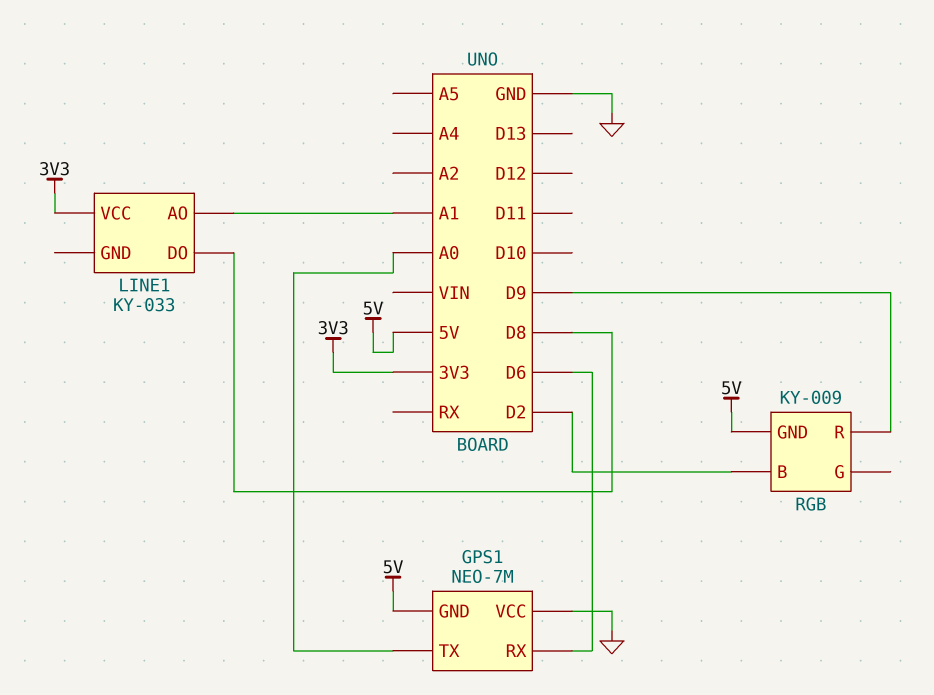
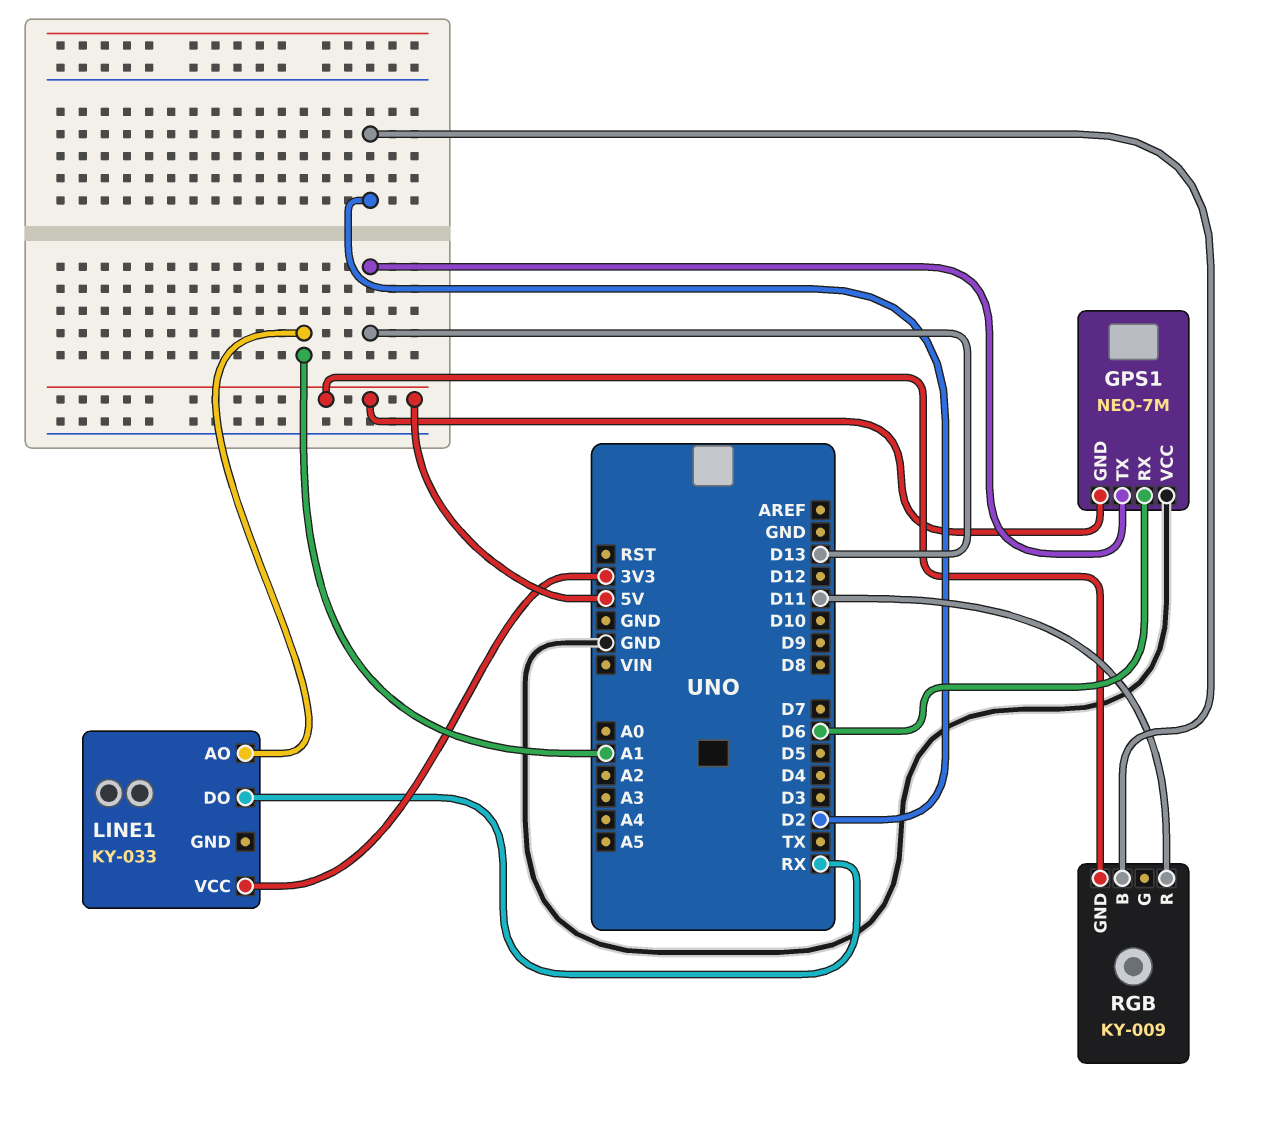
GPS1 pin TX: A0 -> D13
LINE1 pin DO: D8 -> RX
RGB pin R: D9 -> D11

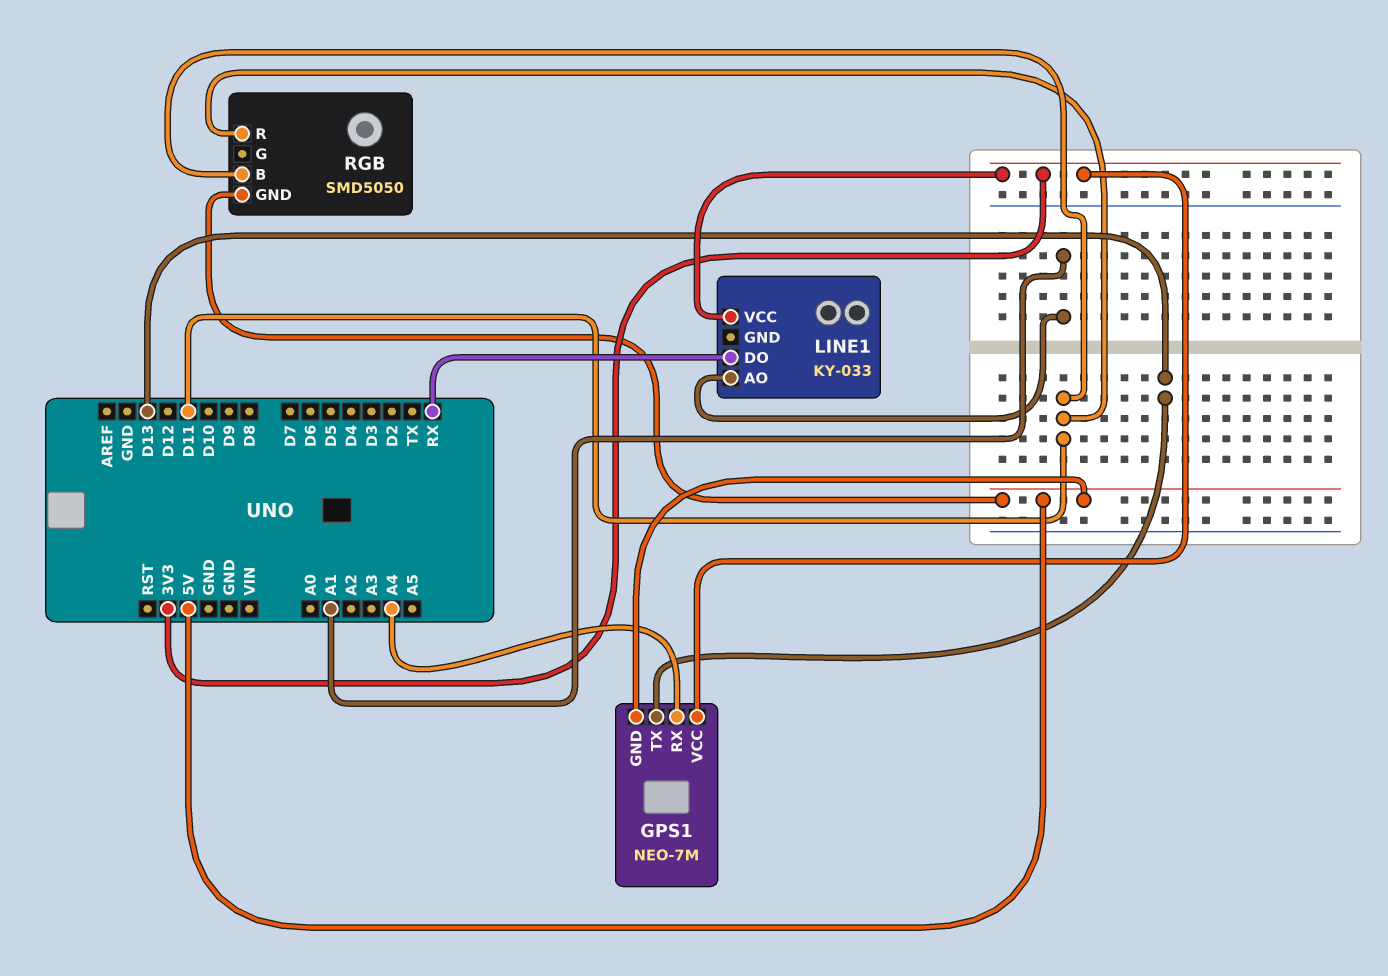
GPS1 pin RX: D6 -> A4
GPS1 pin VCC: GND -> 3V3
RGB: KY-009 -> SMD5050
RGB pin B: D2 -> D11

